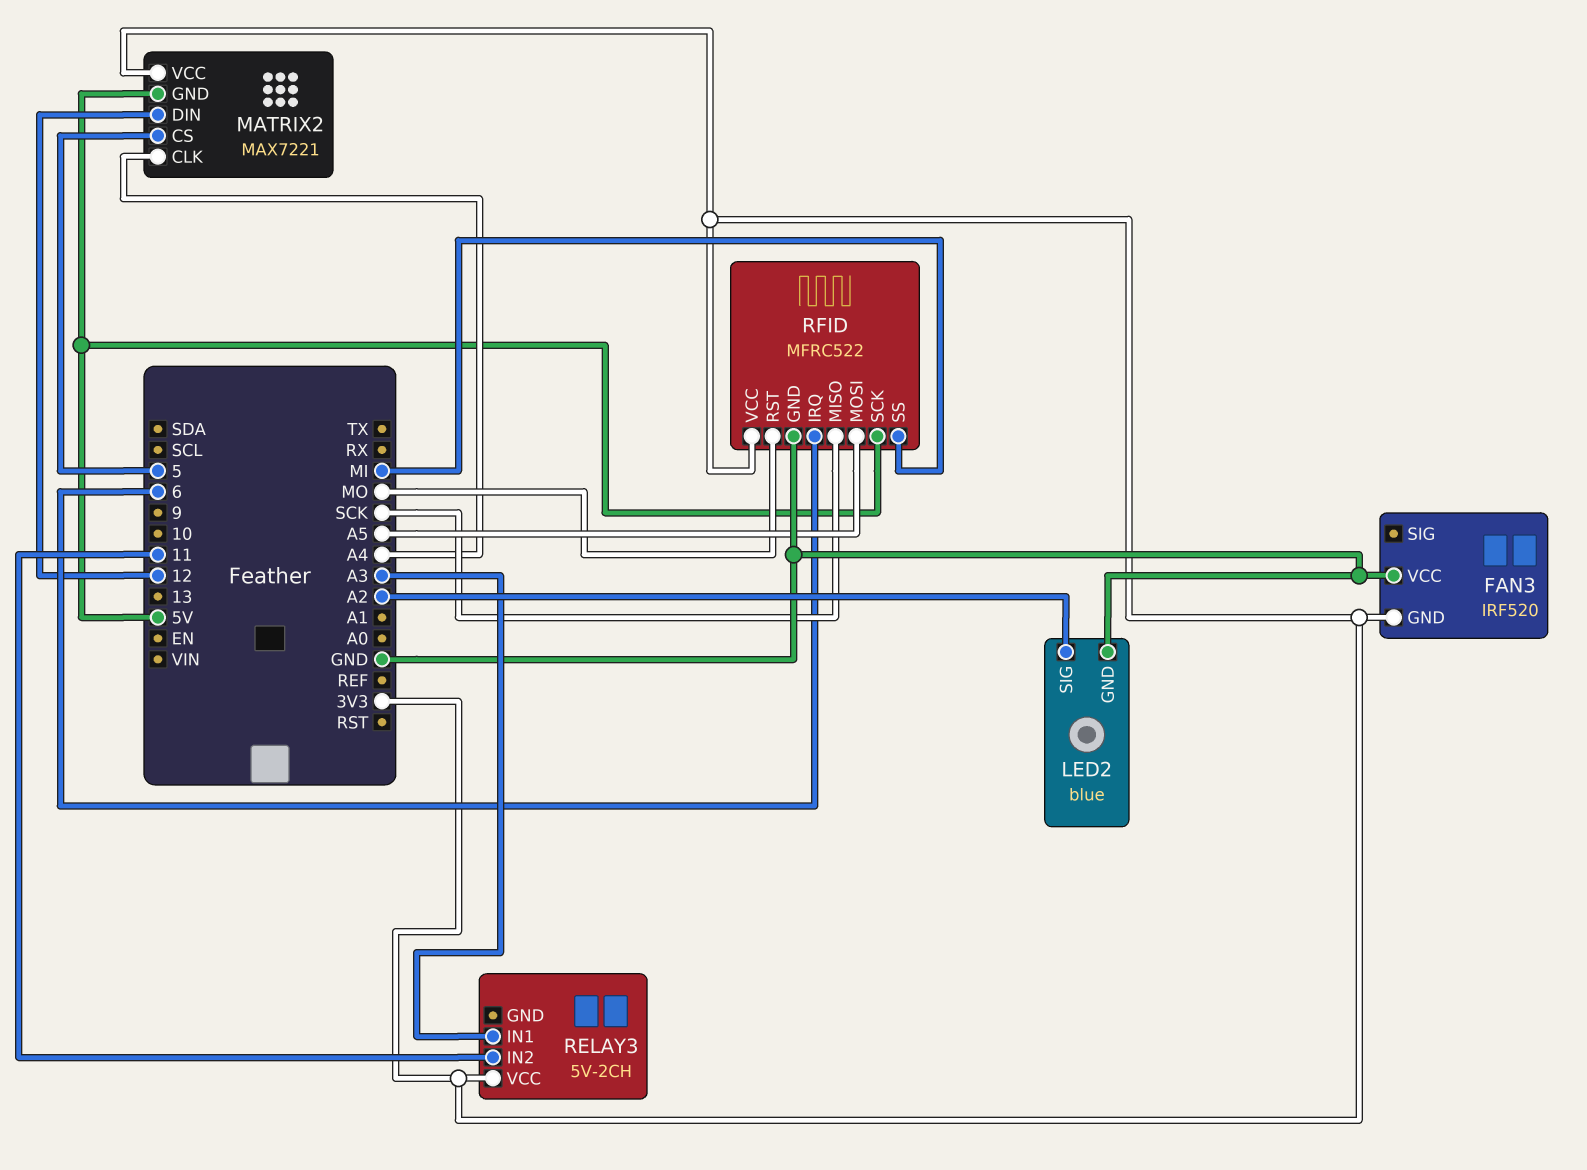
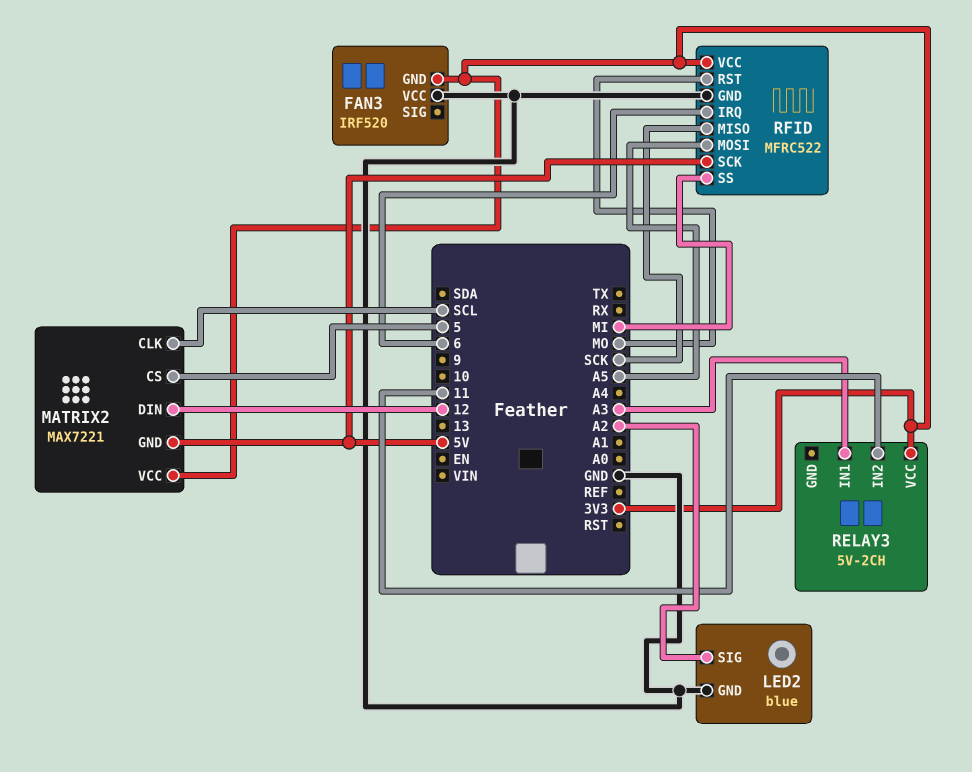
MATRIX2 pin CLK: A4 -> SCL

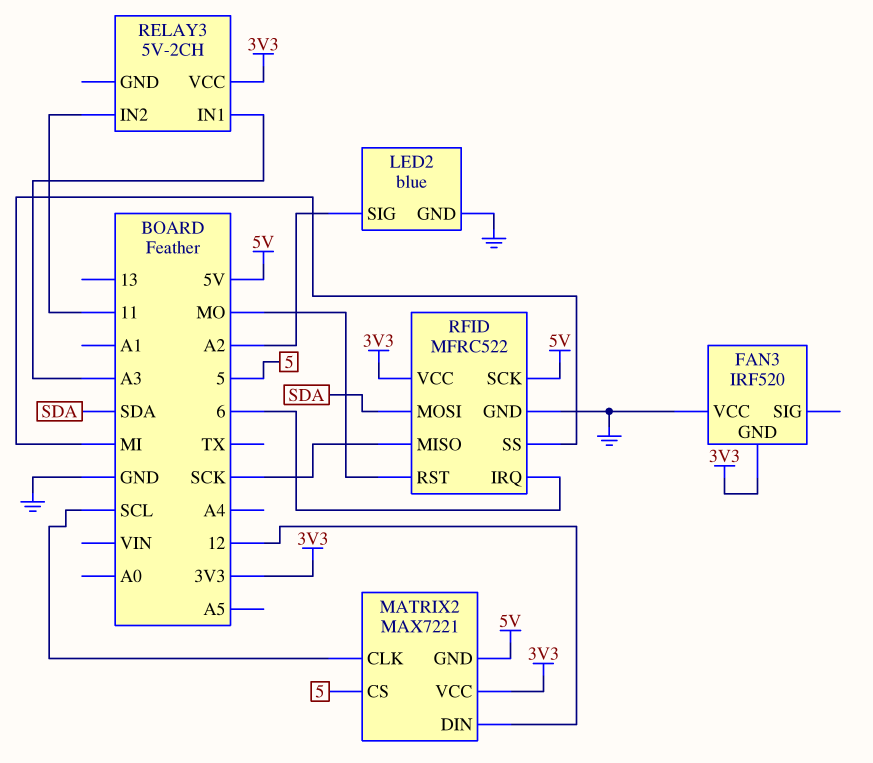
RFID pin MOSI: A5 -> SDA

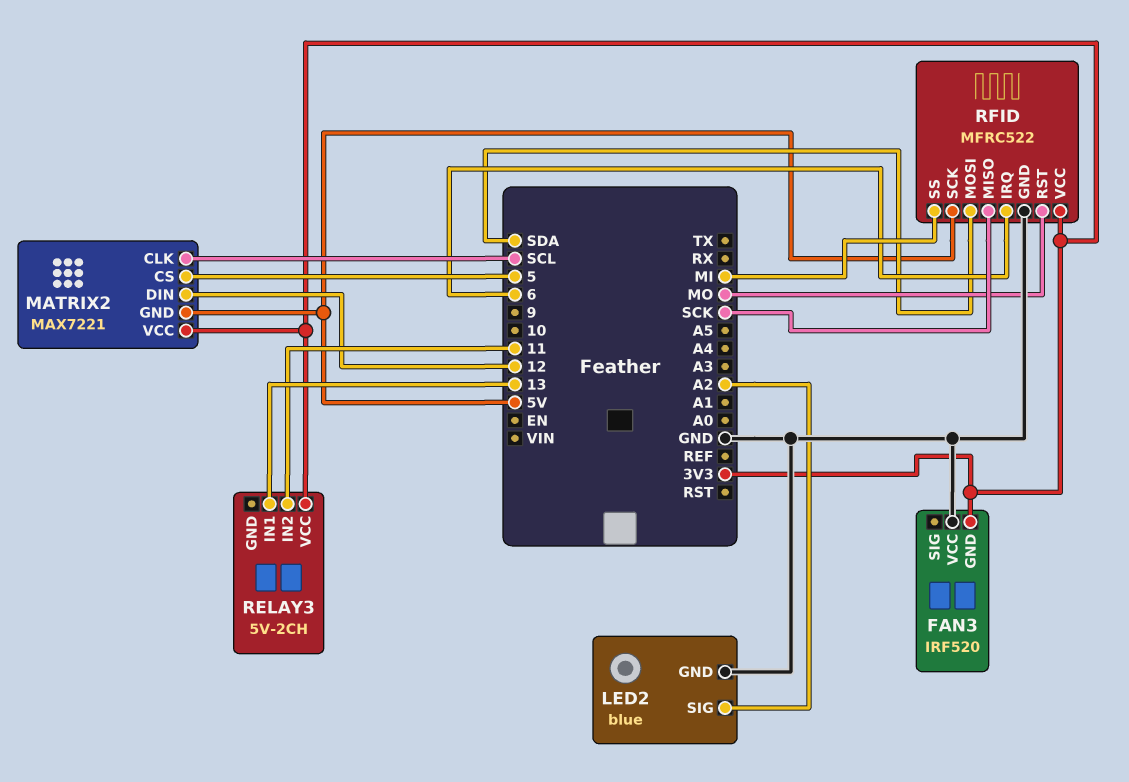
RELAY3 pin IN1: A3 -> 13

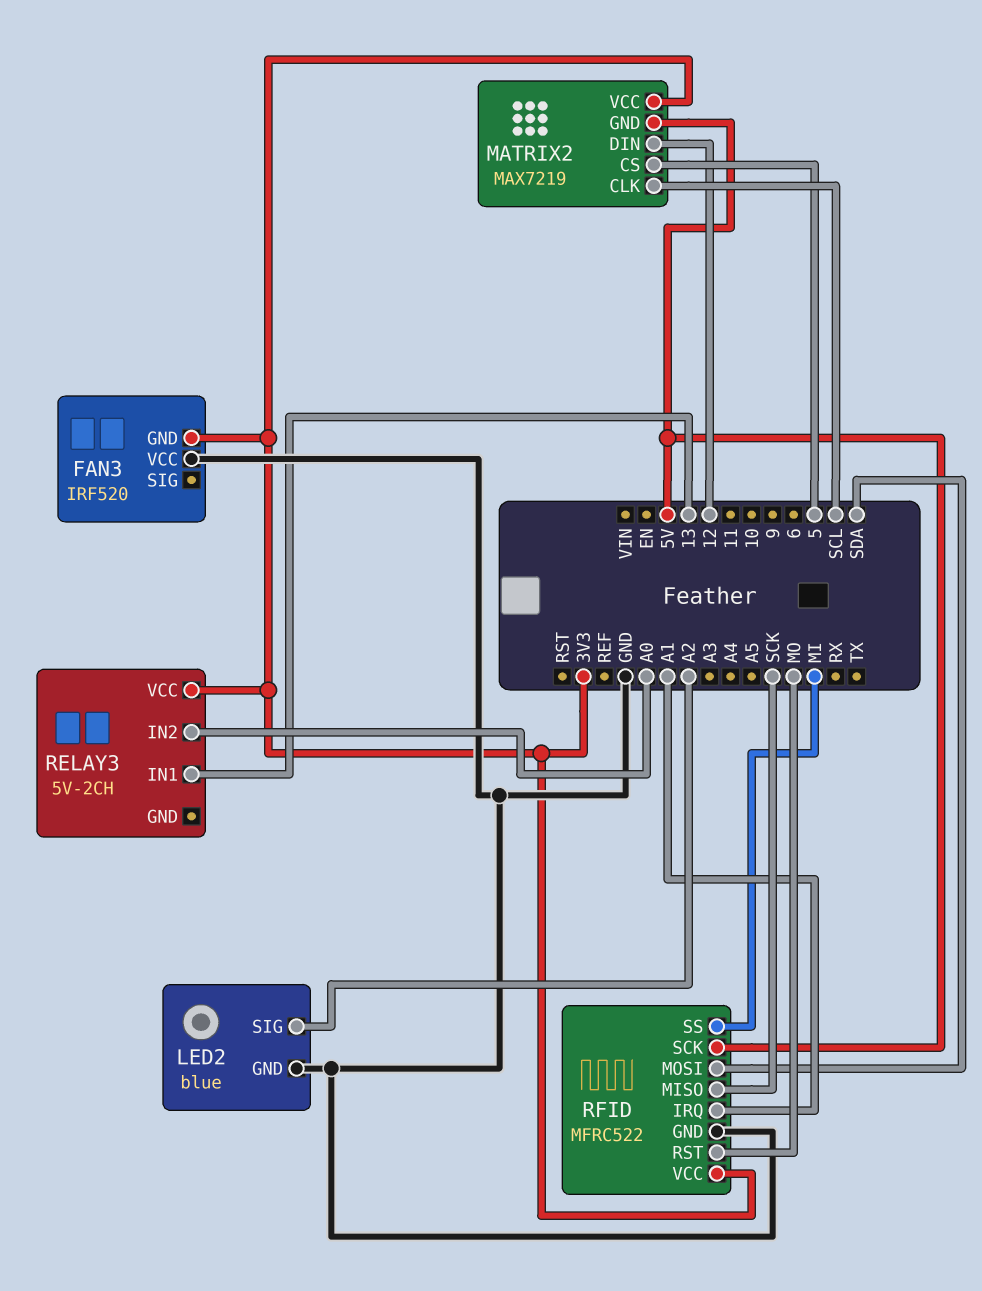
MATRIX2: MAX7221 -> MAX7219
RELAY3 pin IN2: 11 -> A0
RFID pin IRQ: 6 -> A1

